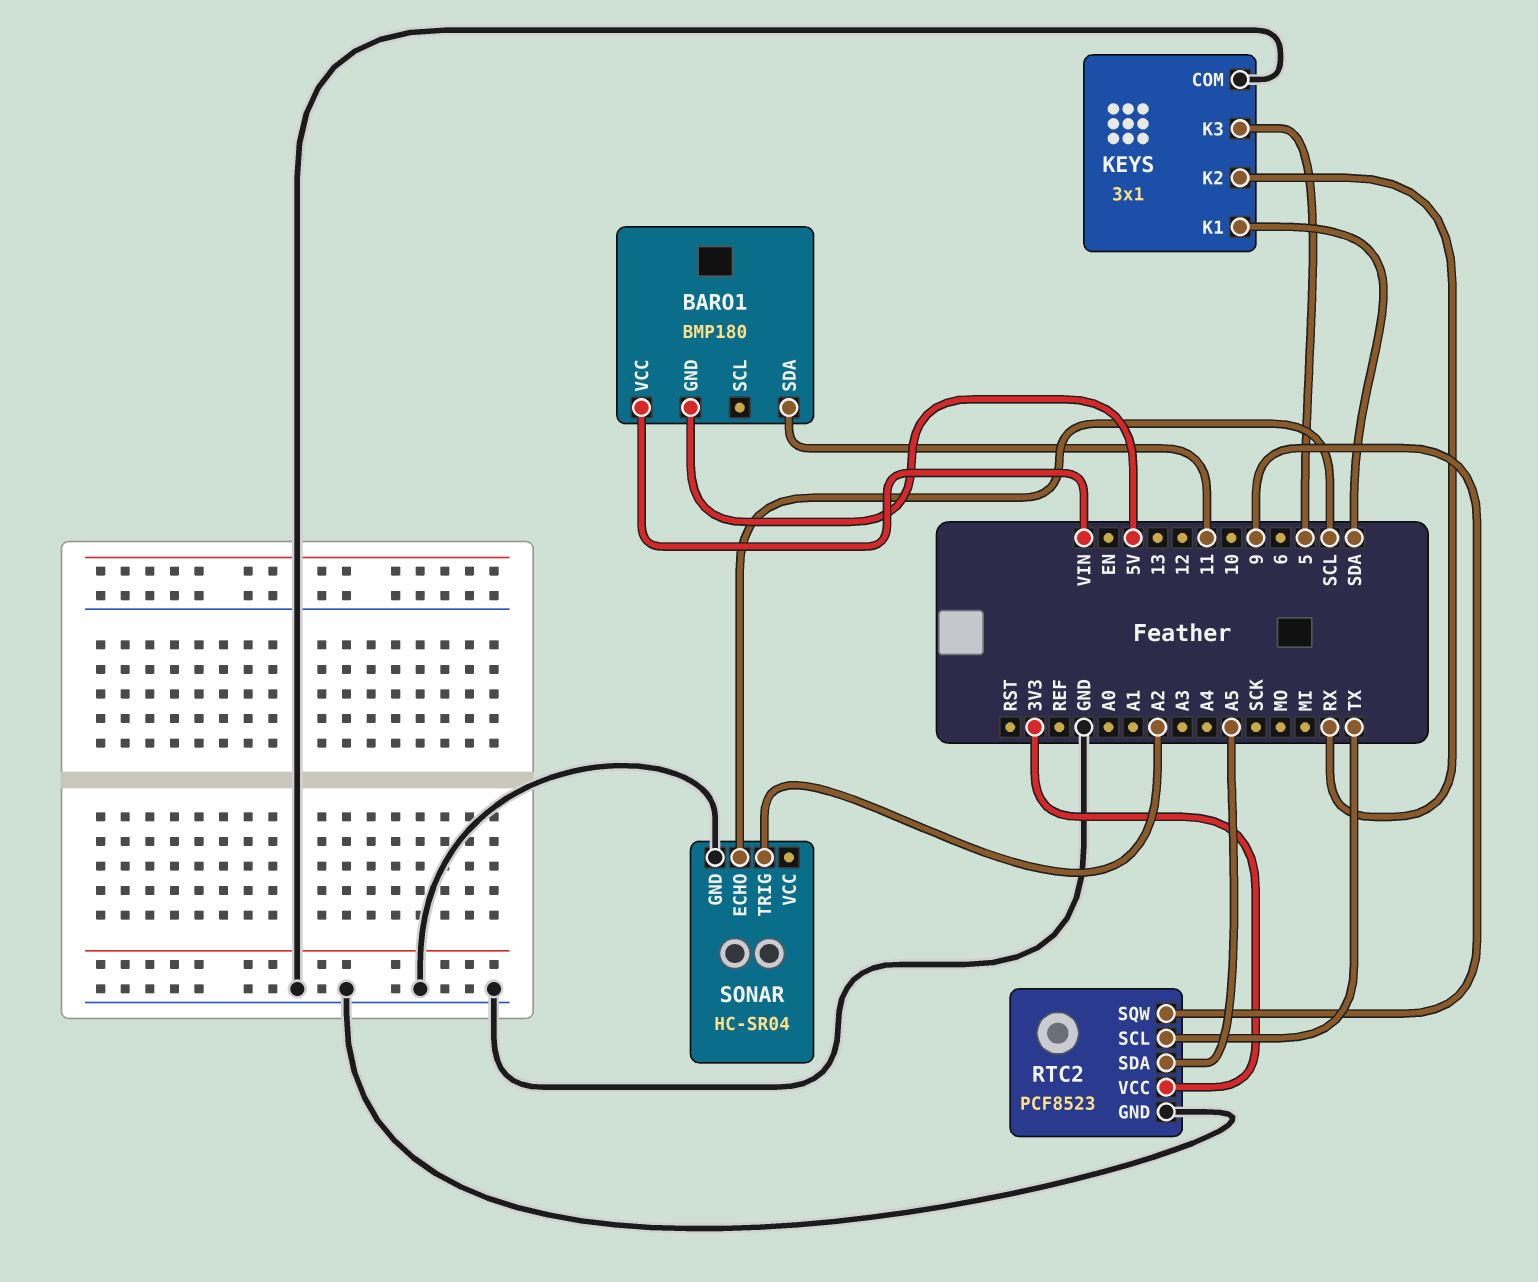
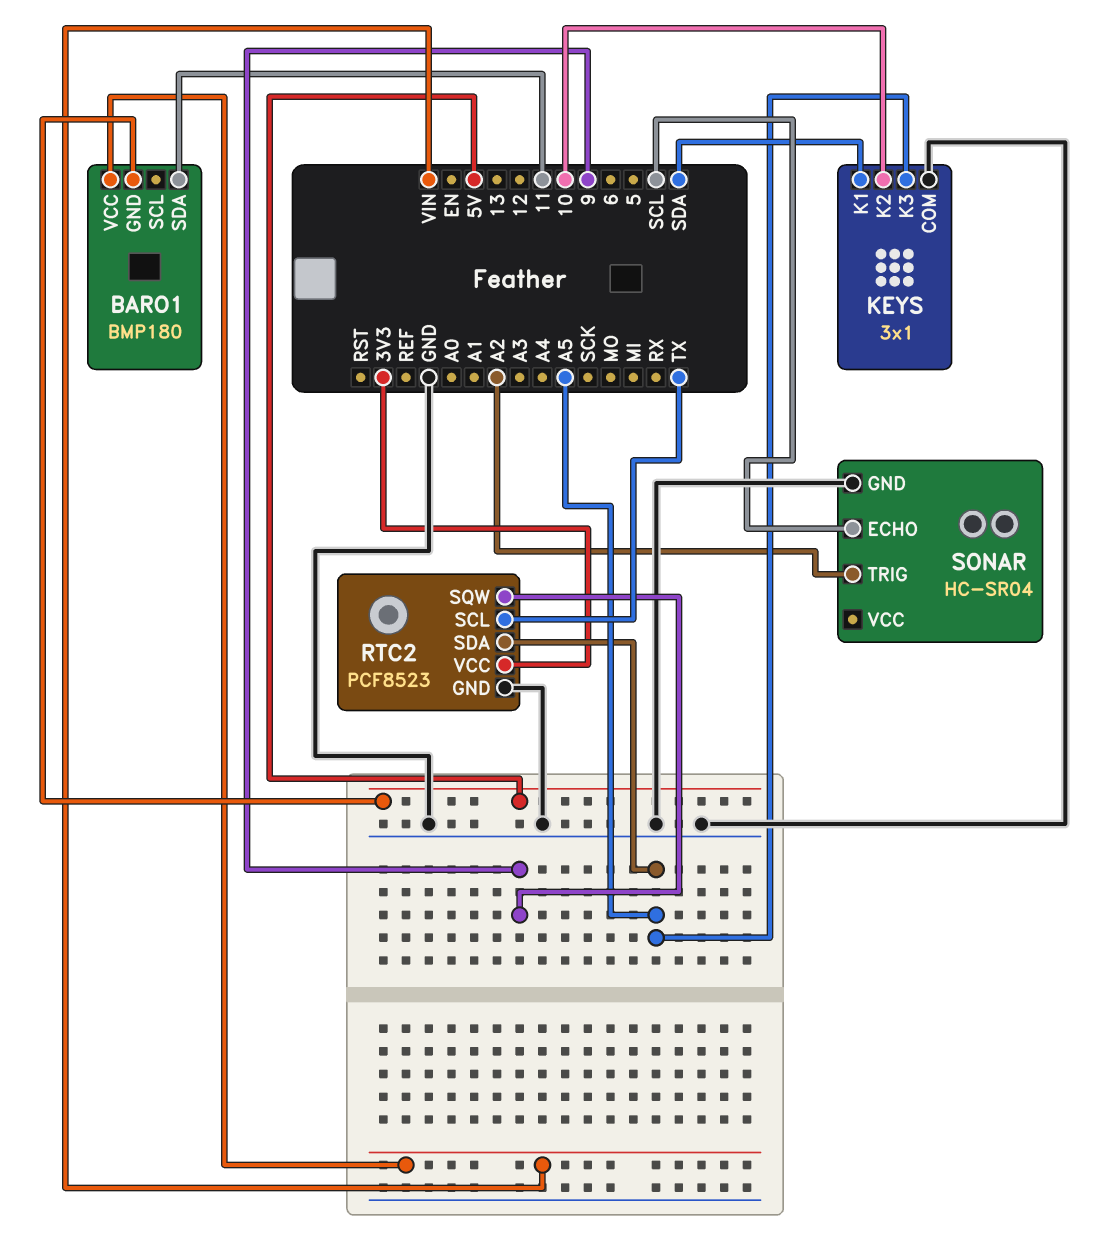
KEYS pin K2: RX -> 10
KEYS pin K3: 5 -> A5

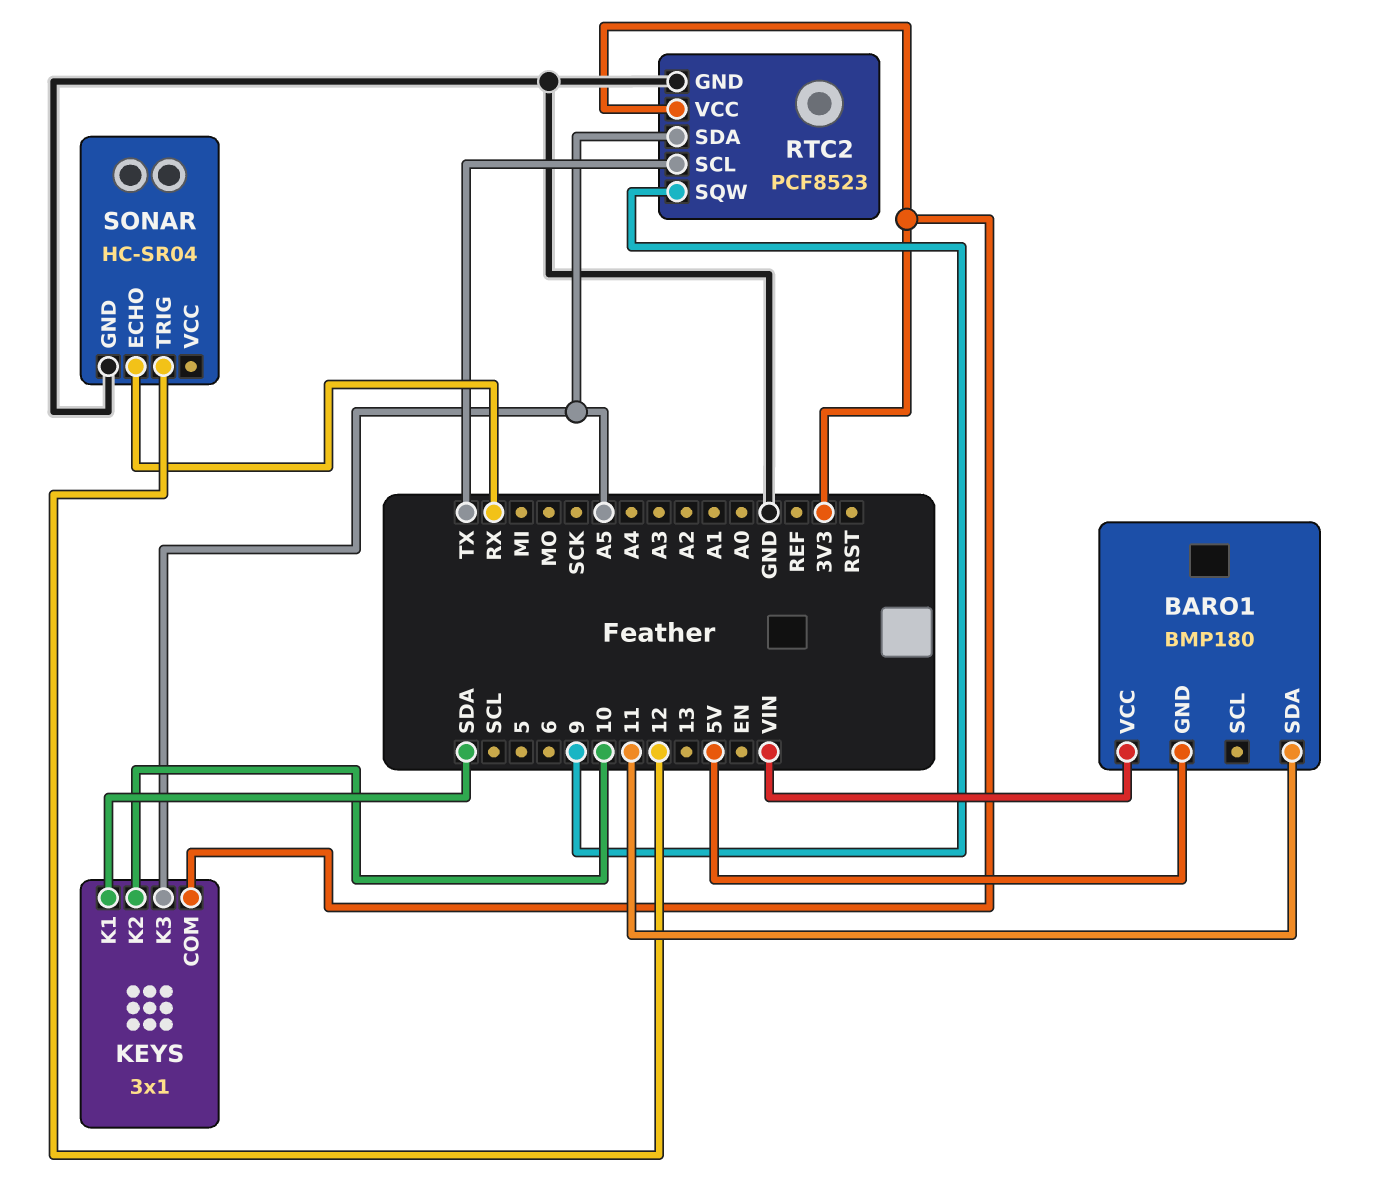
KEYS pin COM: GND -> 3V3
SONAR pin ECHO: SCL -> RX
SONAR pin TRIG: A2 -> 12

